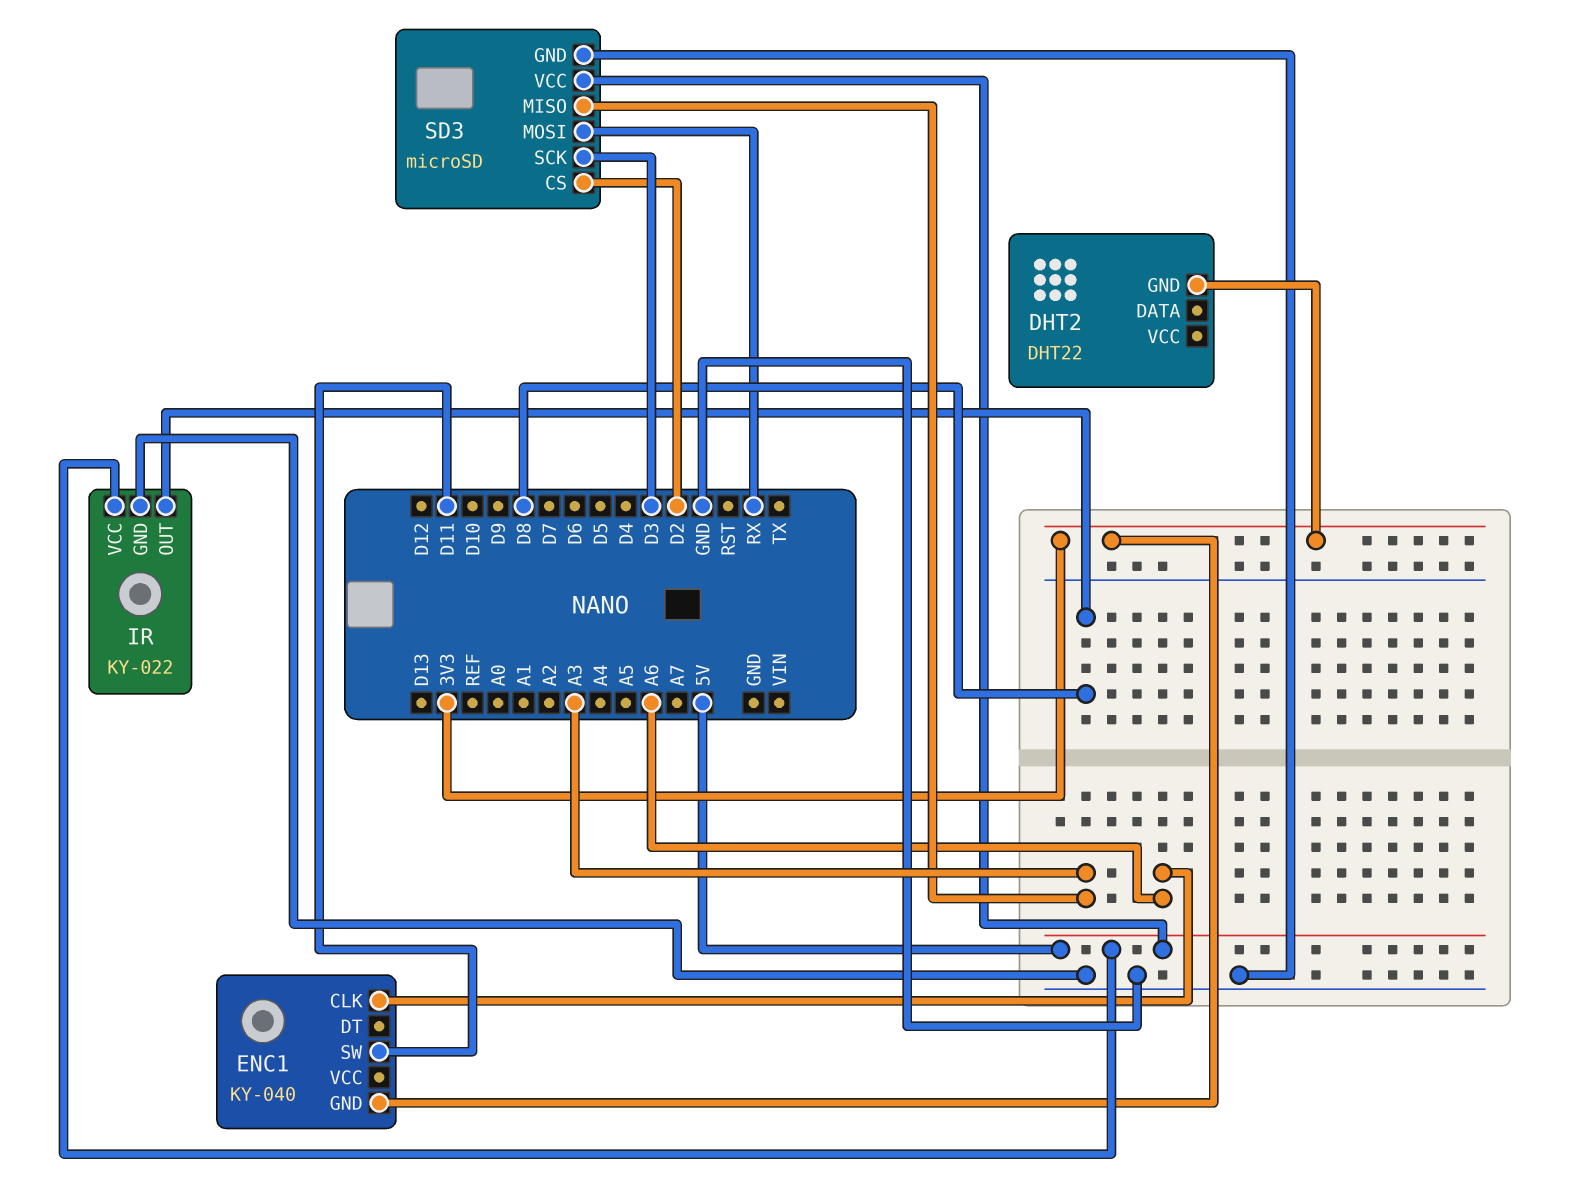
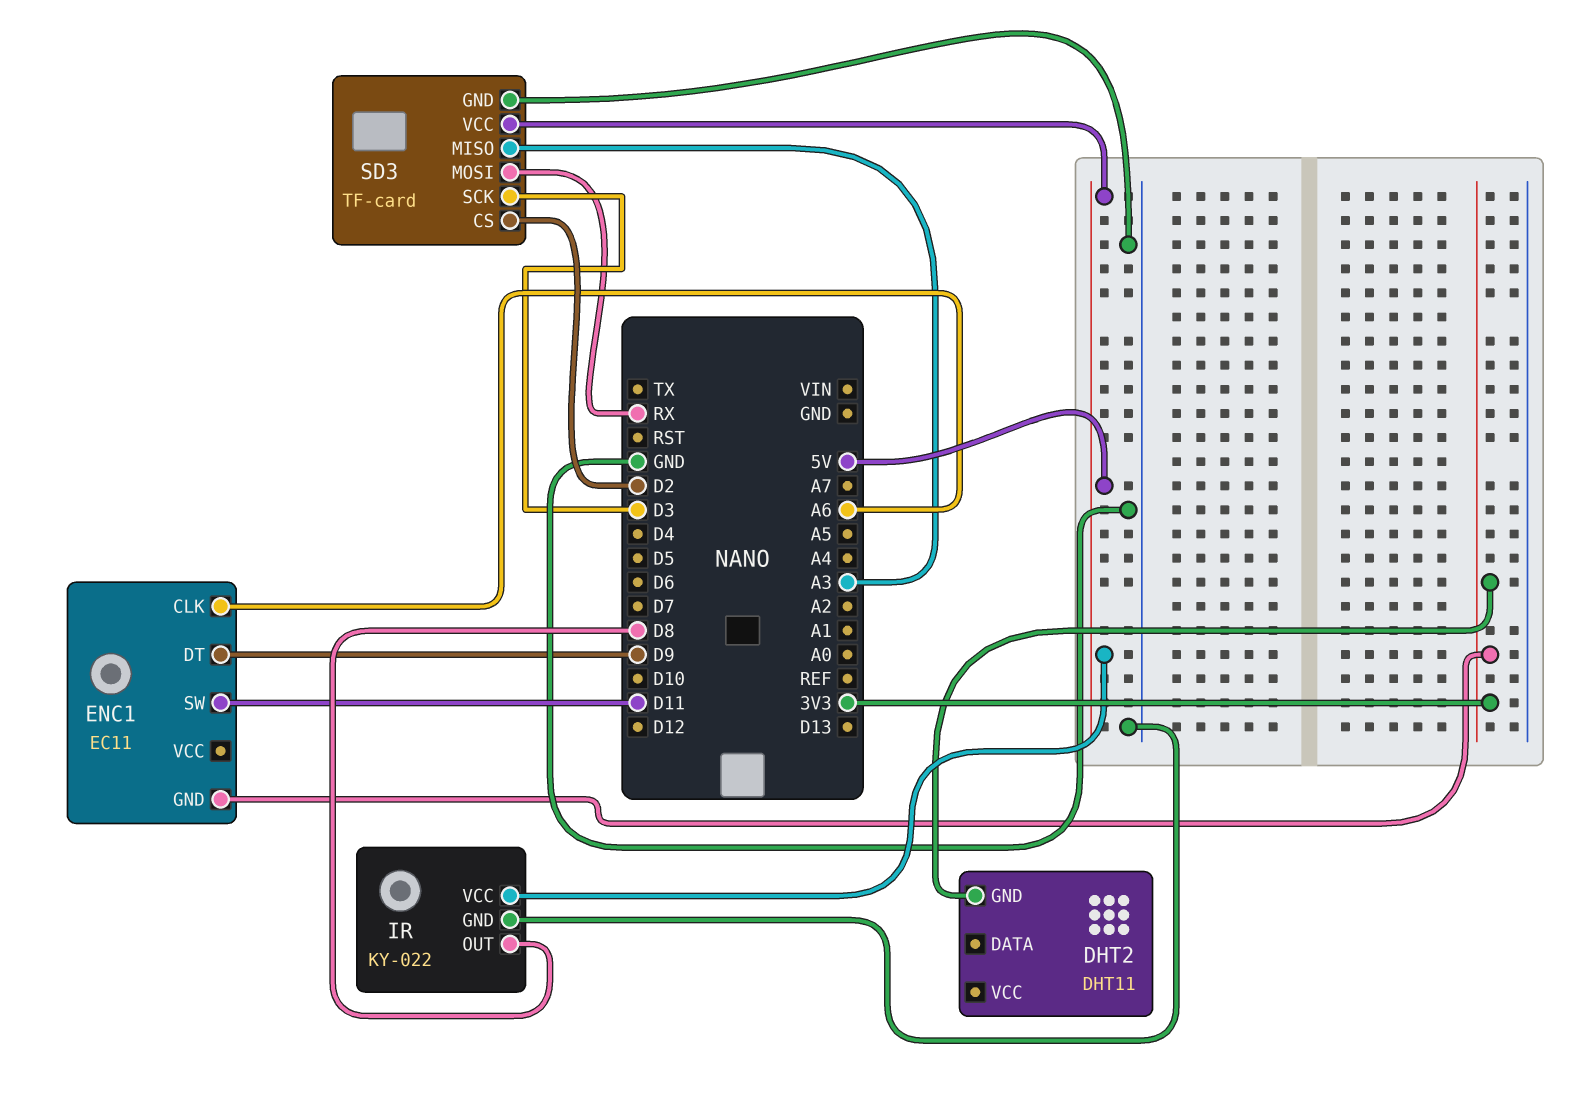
DHT2: DHT22 -> DHT11
ENC1: KY-040 -> EC11
ENC1 pin DT: none -> D9
SD3: microSD -> TF-card

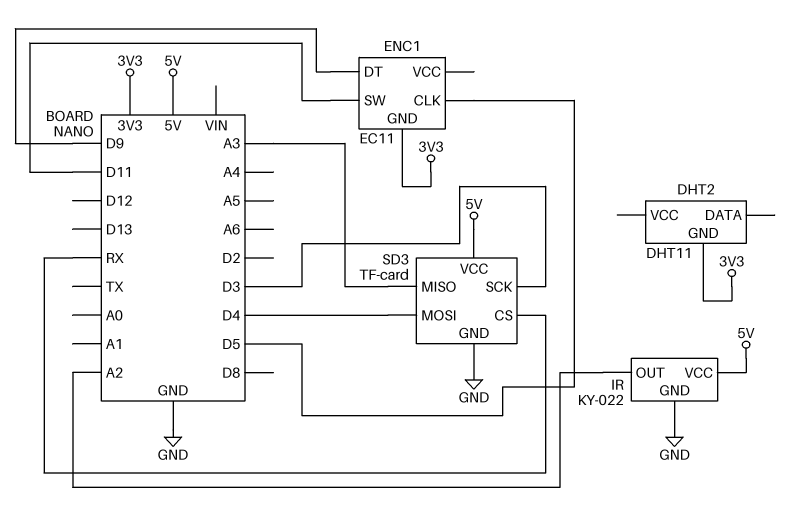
ENC1 pin CLK: A6 -> D5
IR pin OUT: D8 -> A2
SD3 pin CS: D2 -> RX
SD3 pin MOSI: RX -> D4

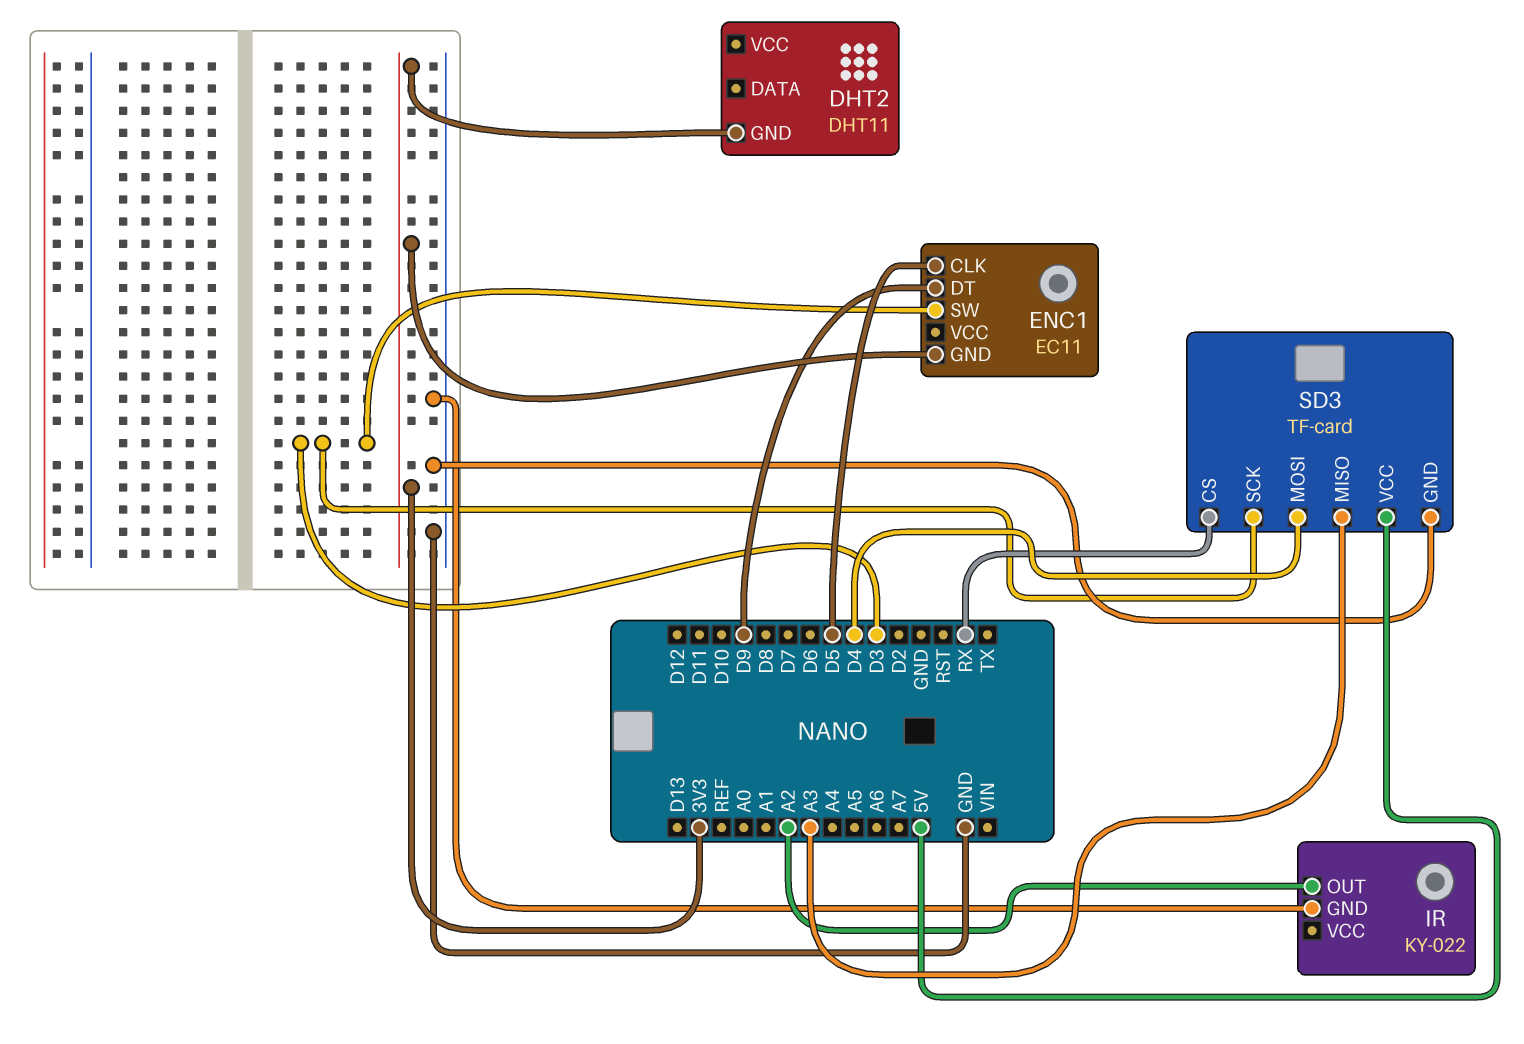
ENC1 pin SW: D11 -> D3
IR pin VCC: 5V -> none

